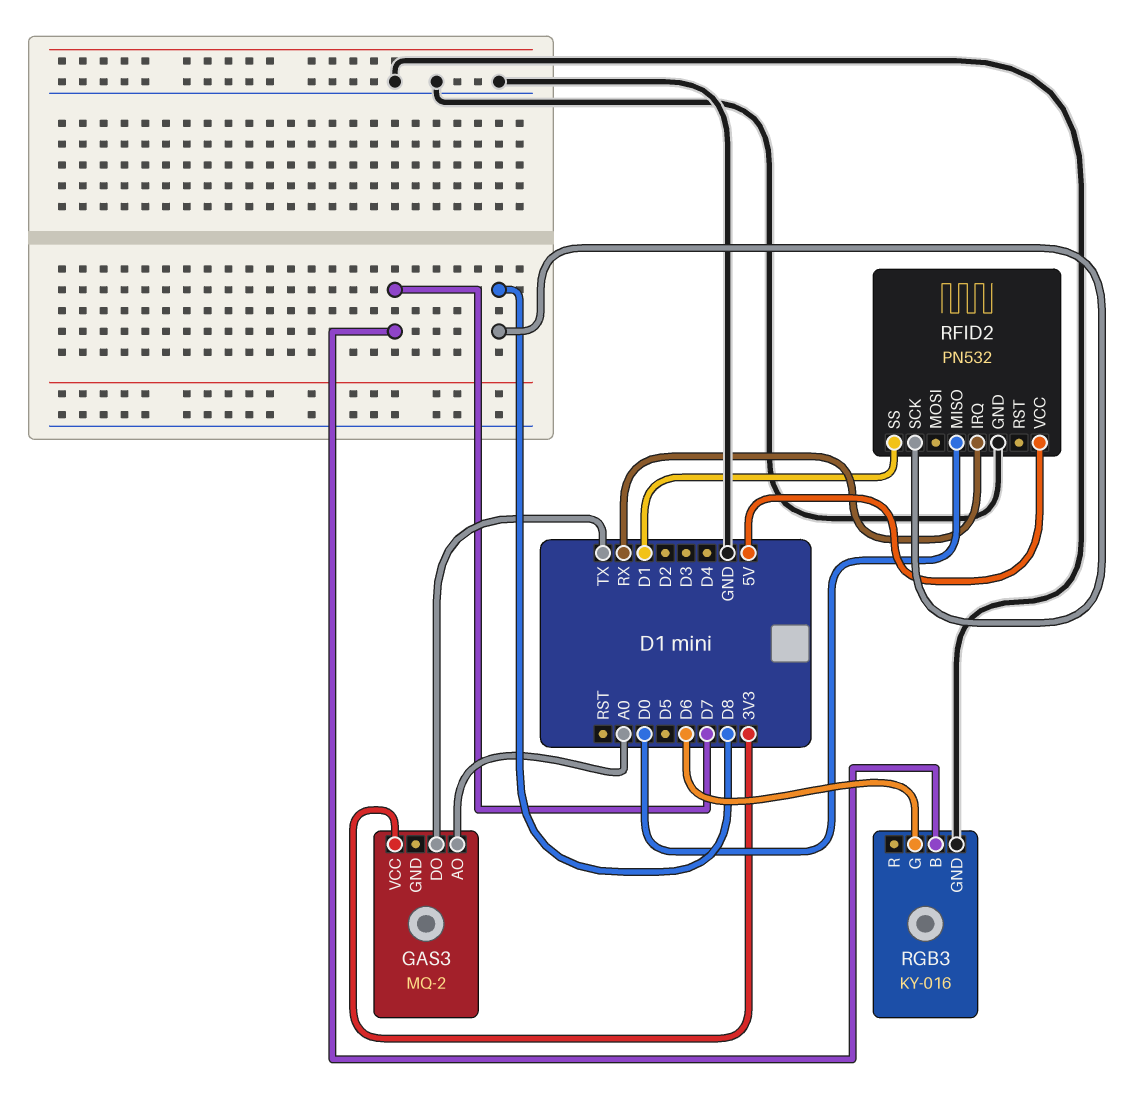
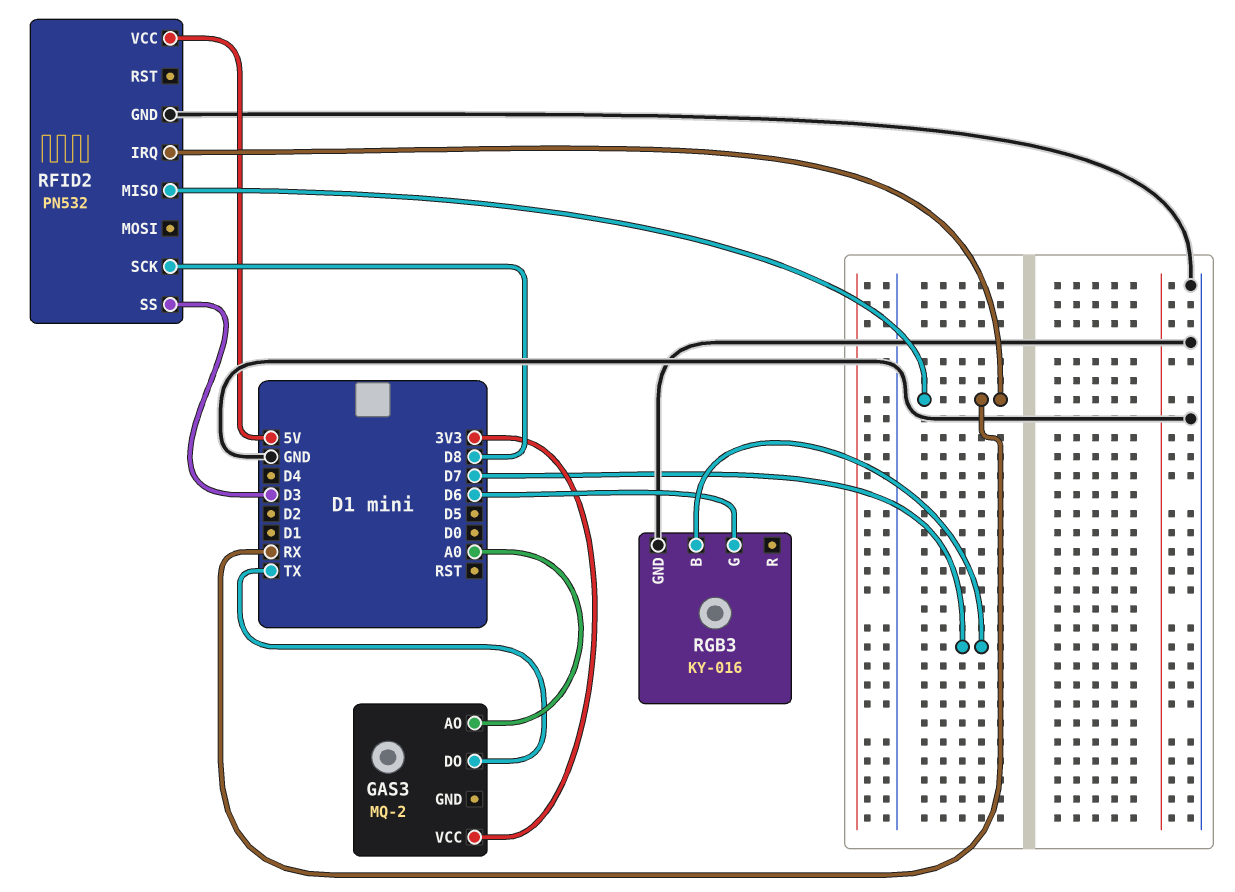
RFID2 pin MISO: D0 -> RX
RFID2 pin SS: D1 -> D3

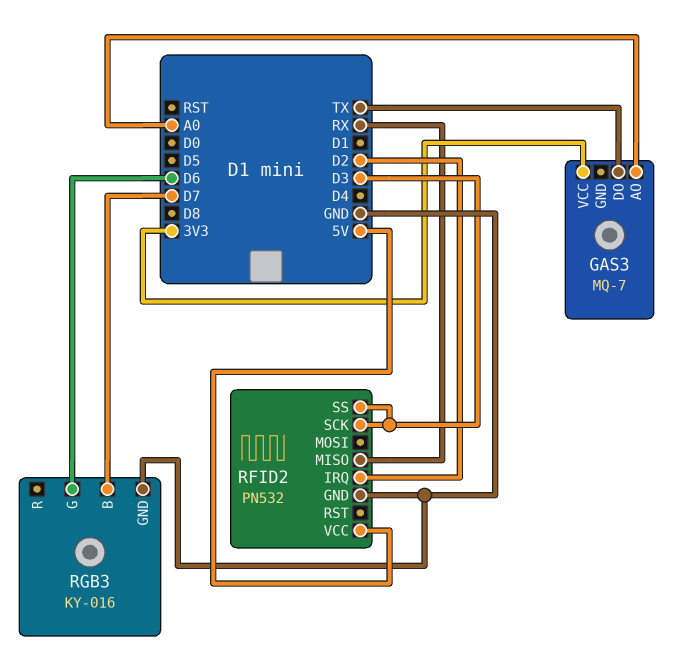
GAS3: MQ-2 -> MQ-7
RFID2 pin IRQ: RX -> D2
RFID2 pin SCK: D8 -> D3

